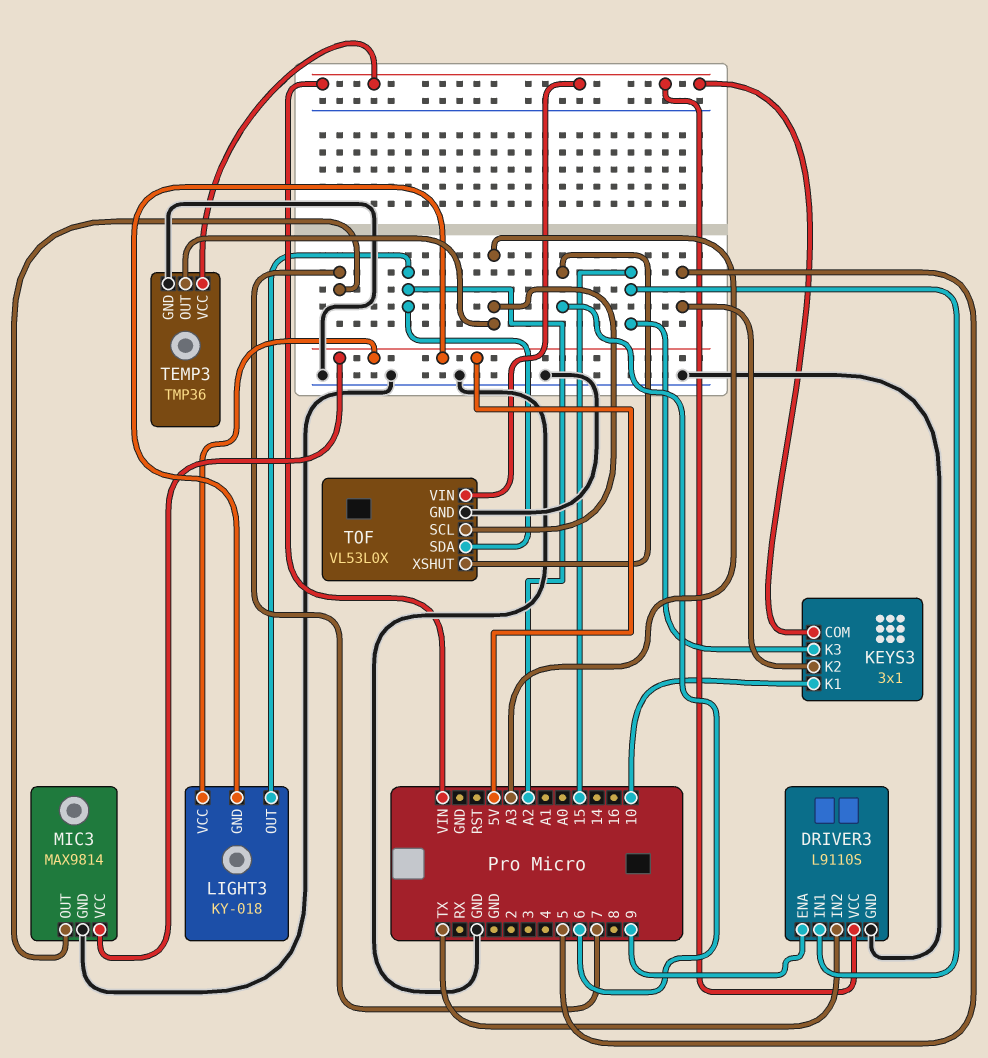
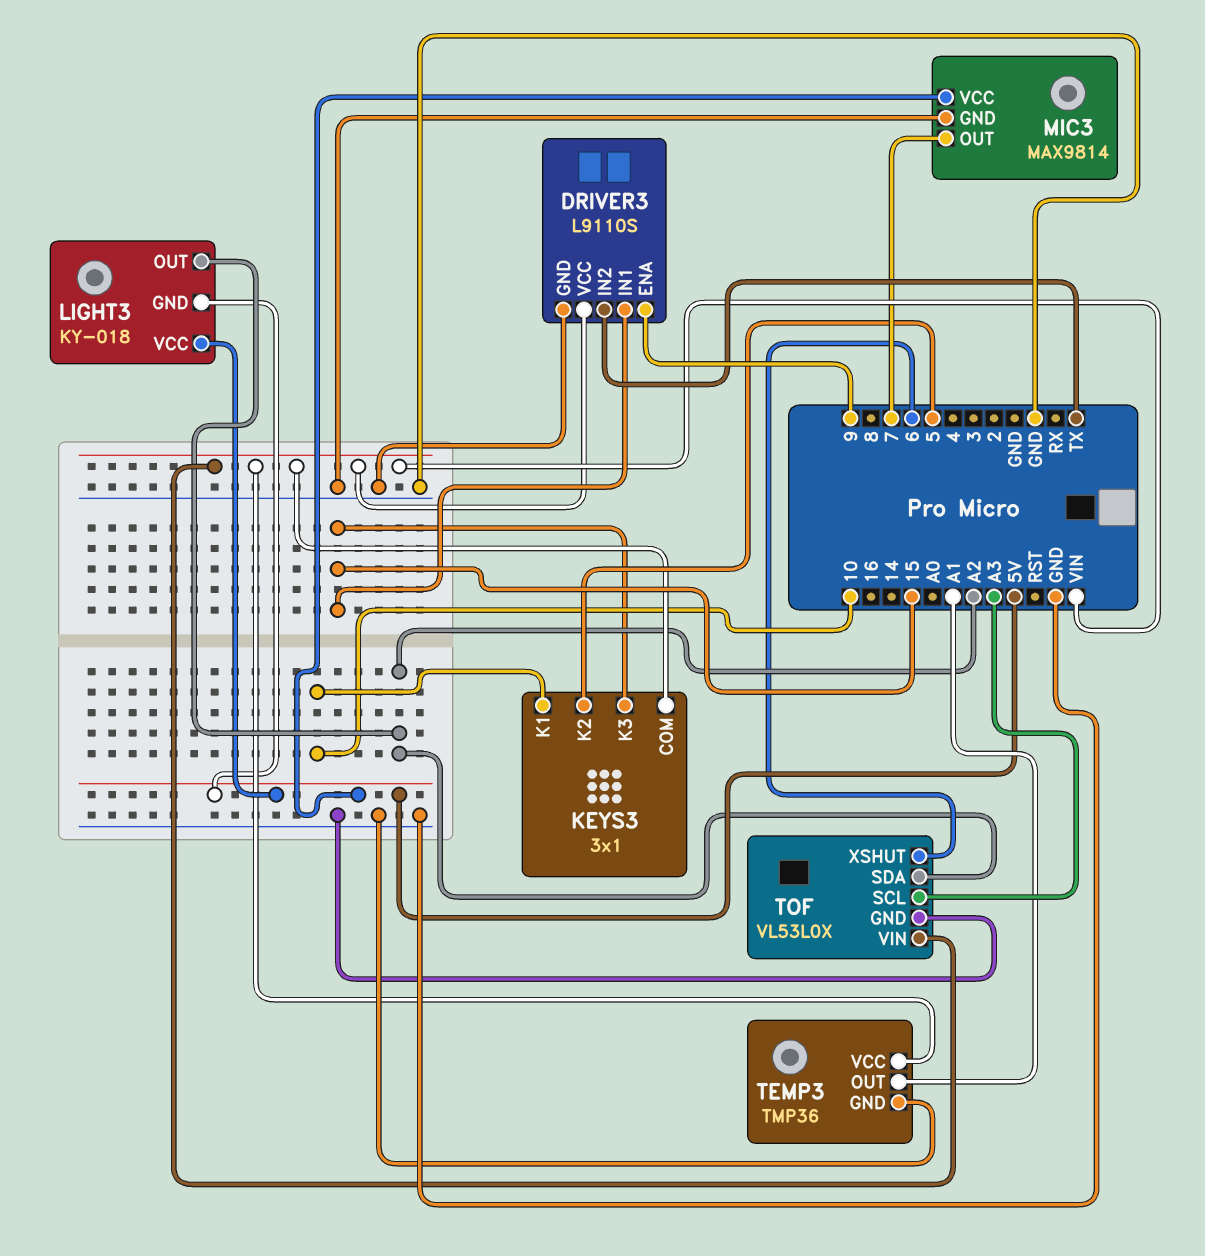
TEMP3 pin OUT: A3 -> A1

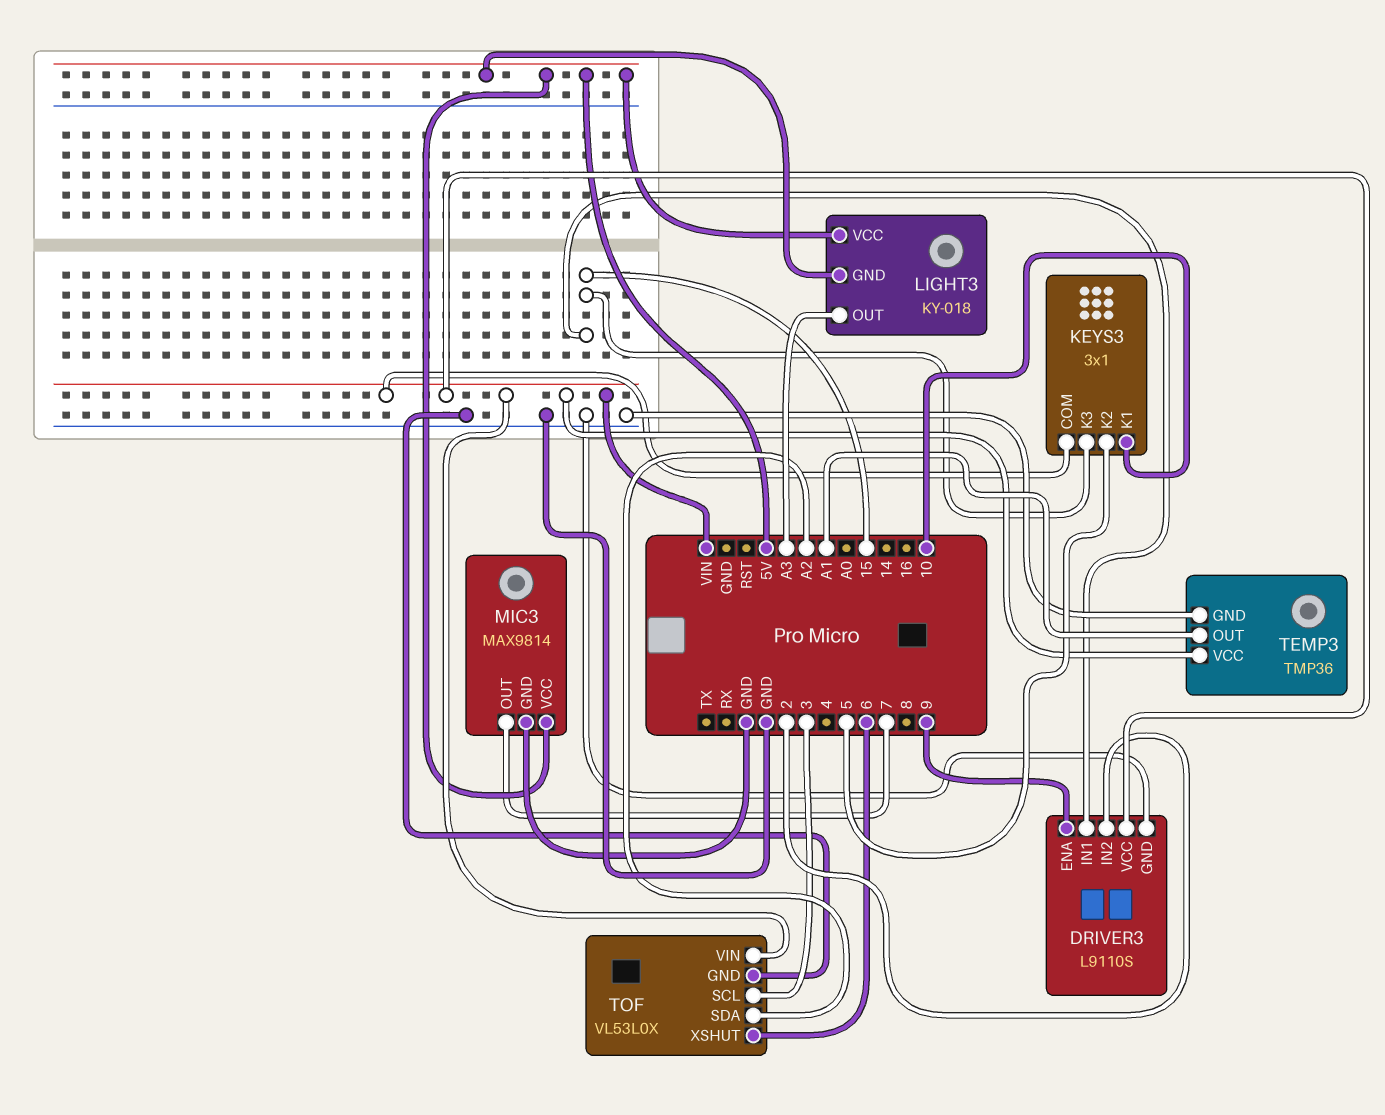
DRIVER3 pin IN2: TX -> 2
LIGHT3 pin OUT: A2 -> A3
TOF pin SCL: A3 -> 3

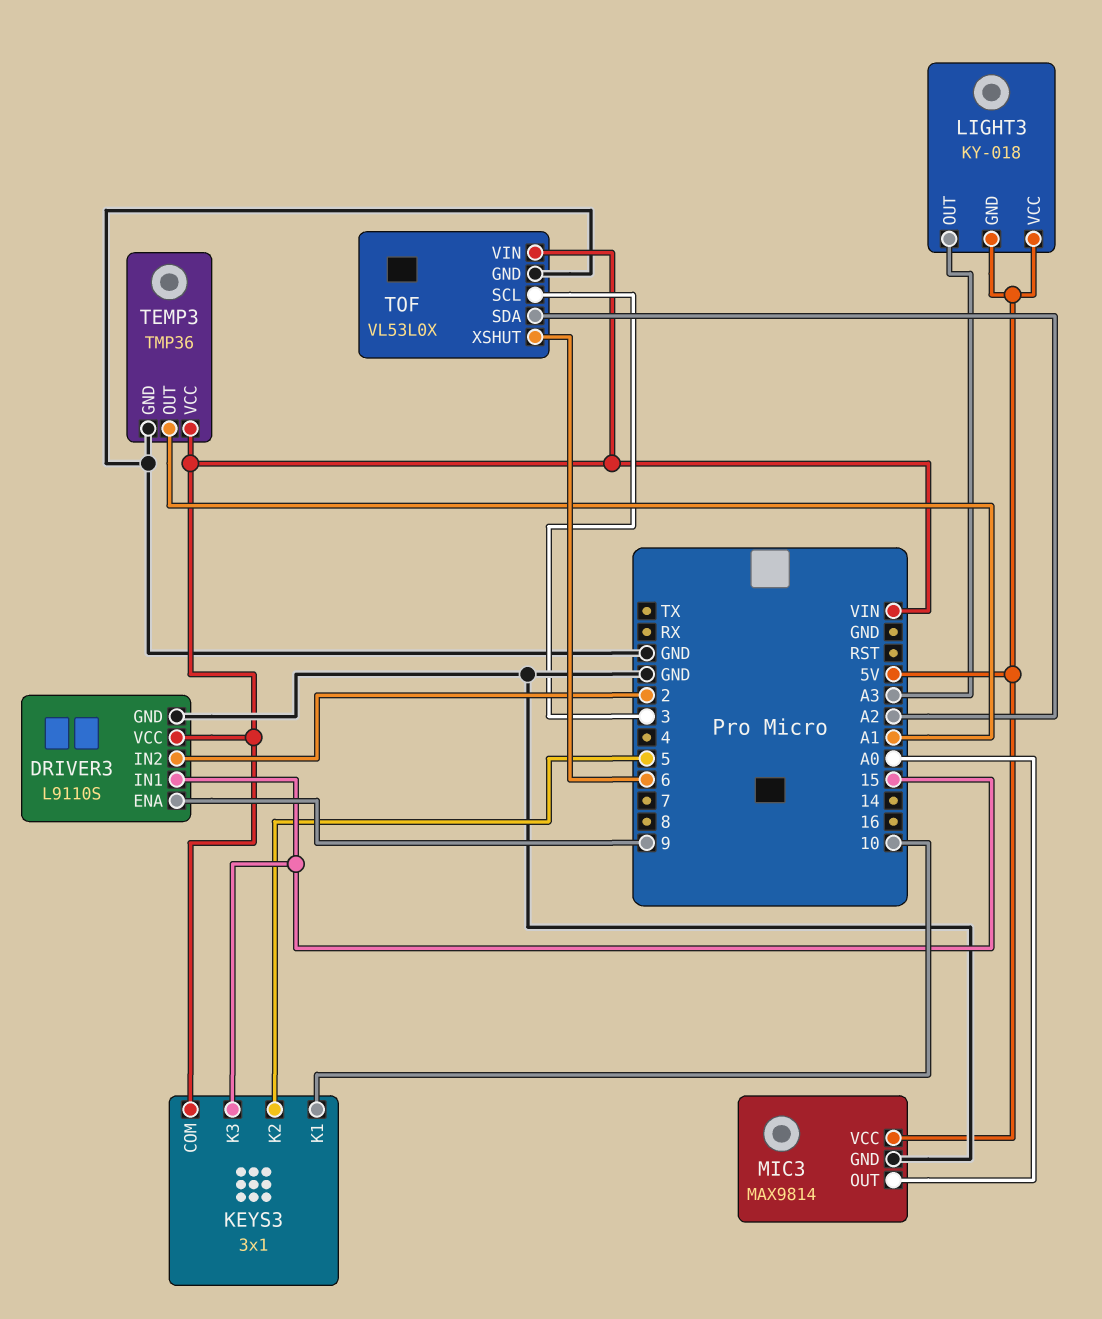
MIC3 pin OUT: 7 -> A0

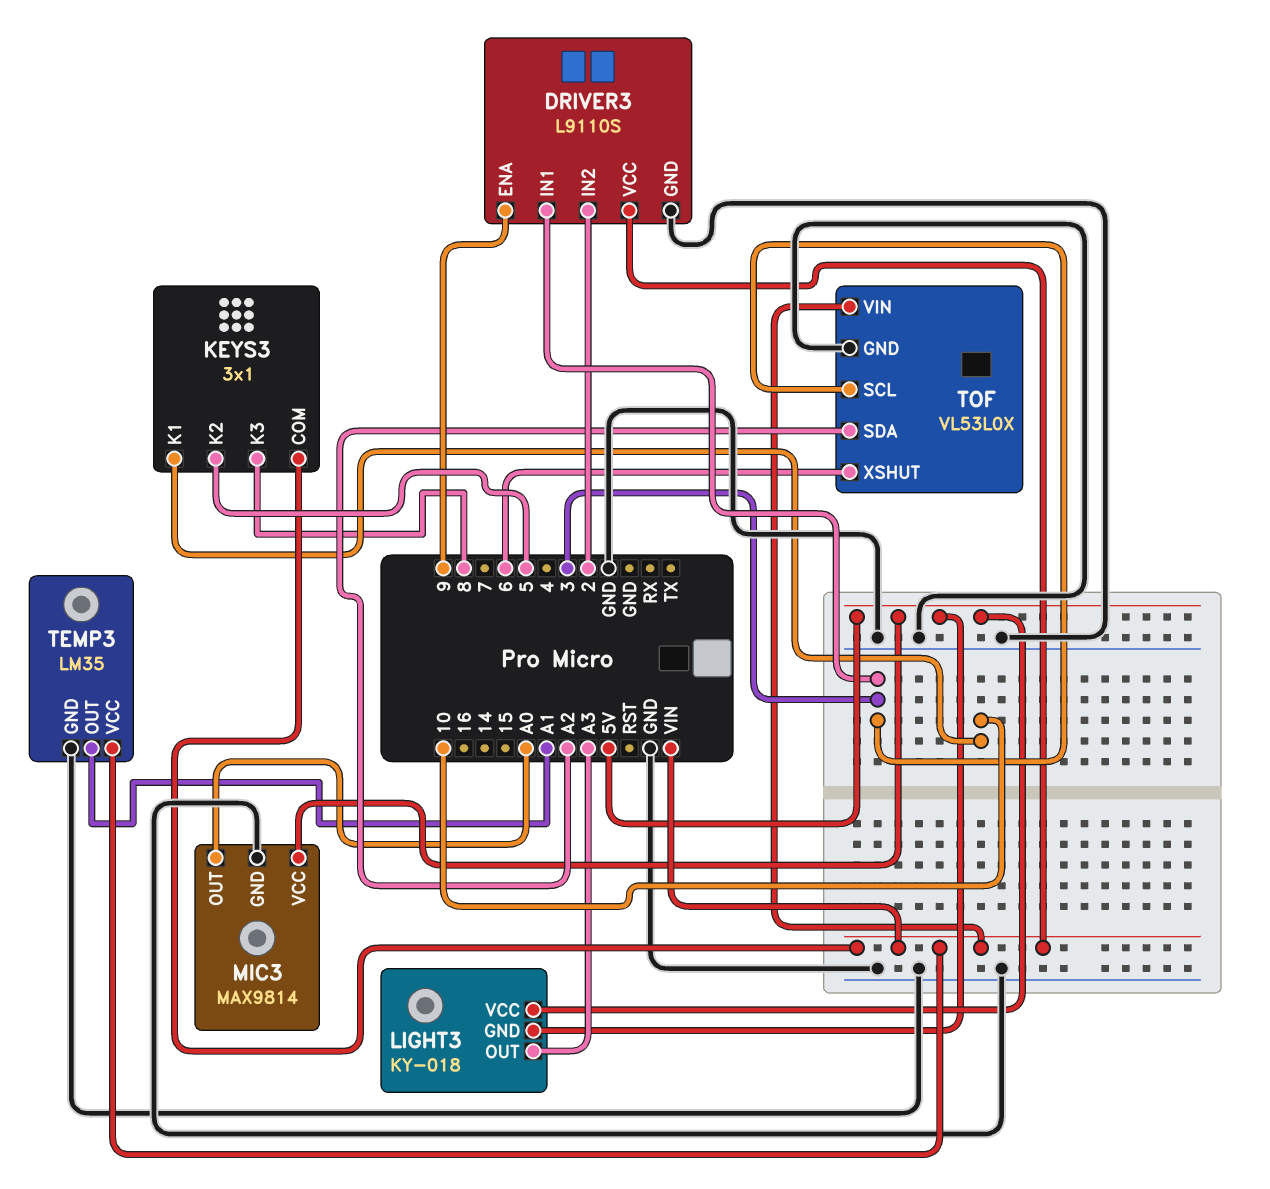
DRIVER3 pin IN1: 15 -> 3
KEYS3 pin K3: 15 -> 8
TEMP3: TMP36 -> LM35

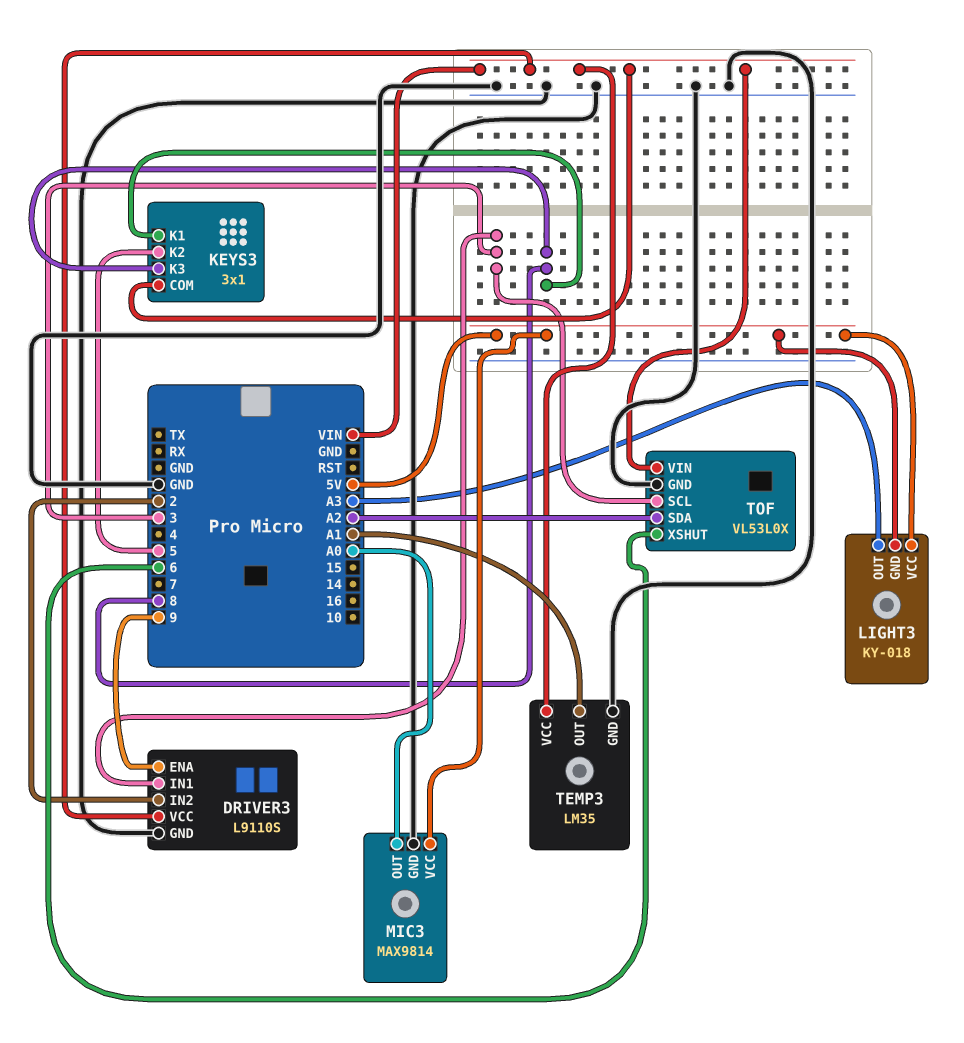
KEYS3 pin K1: 10 -> 8

